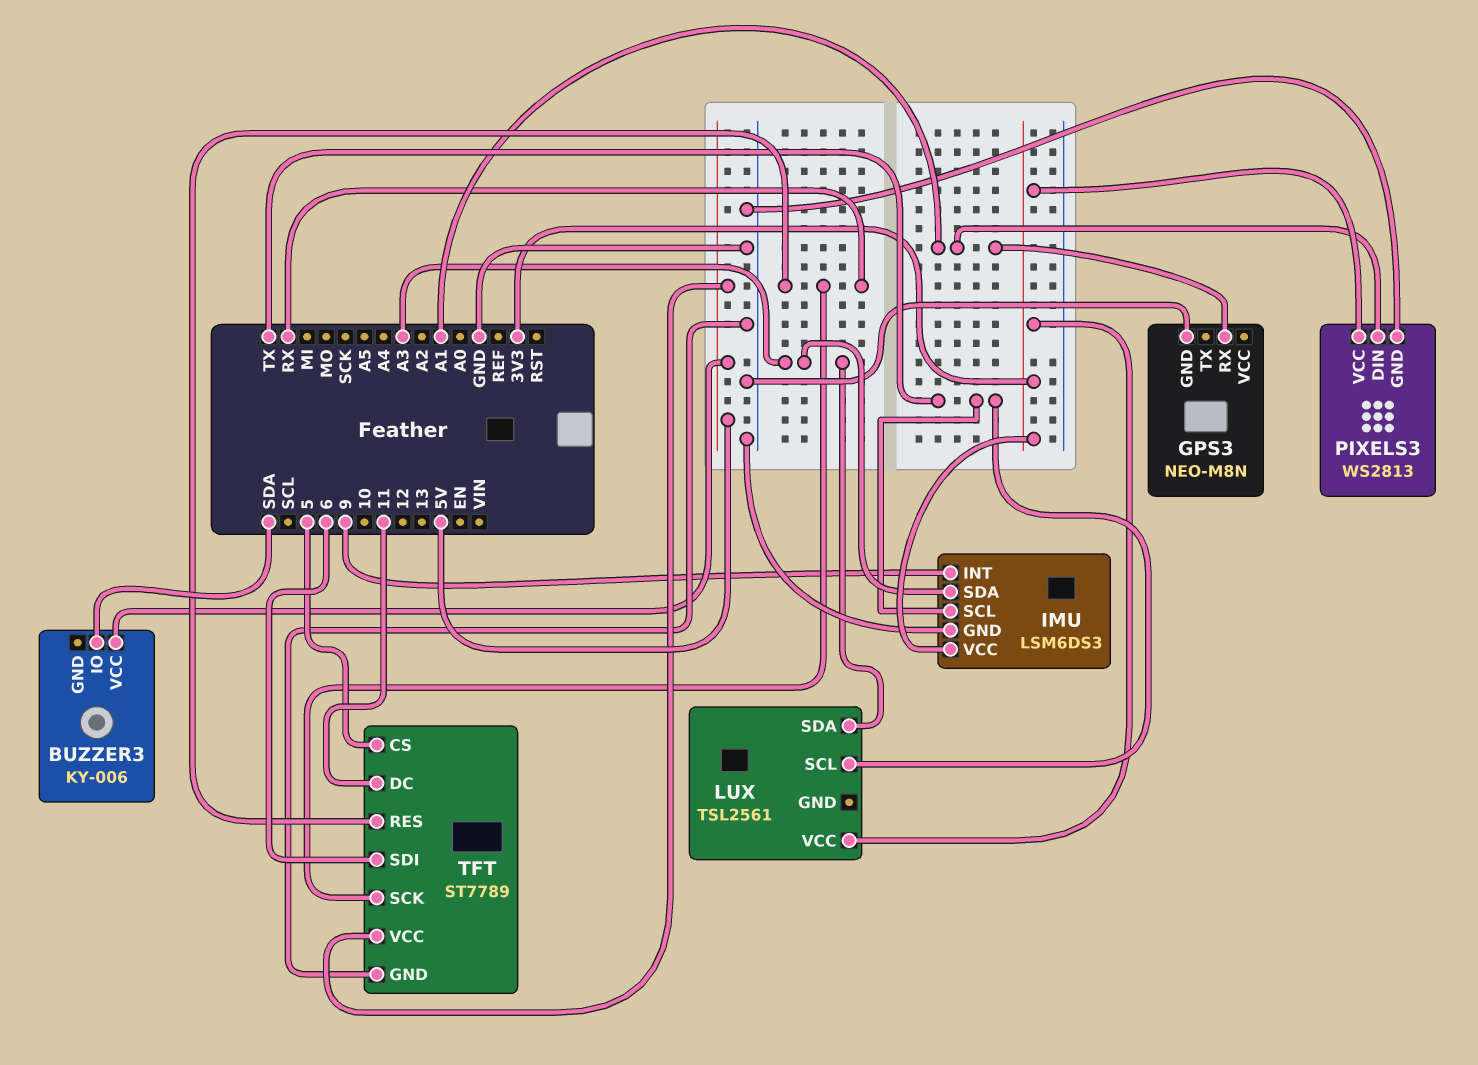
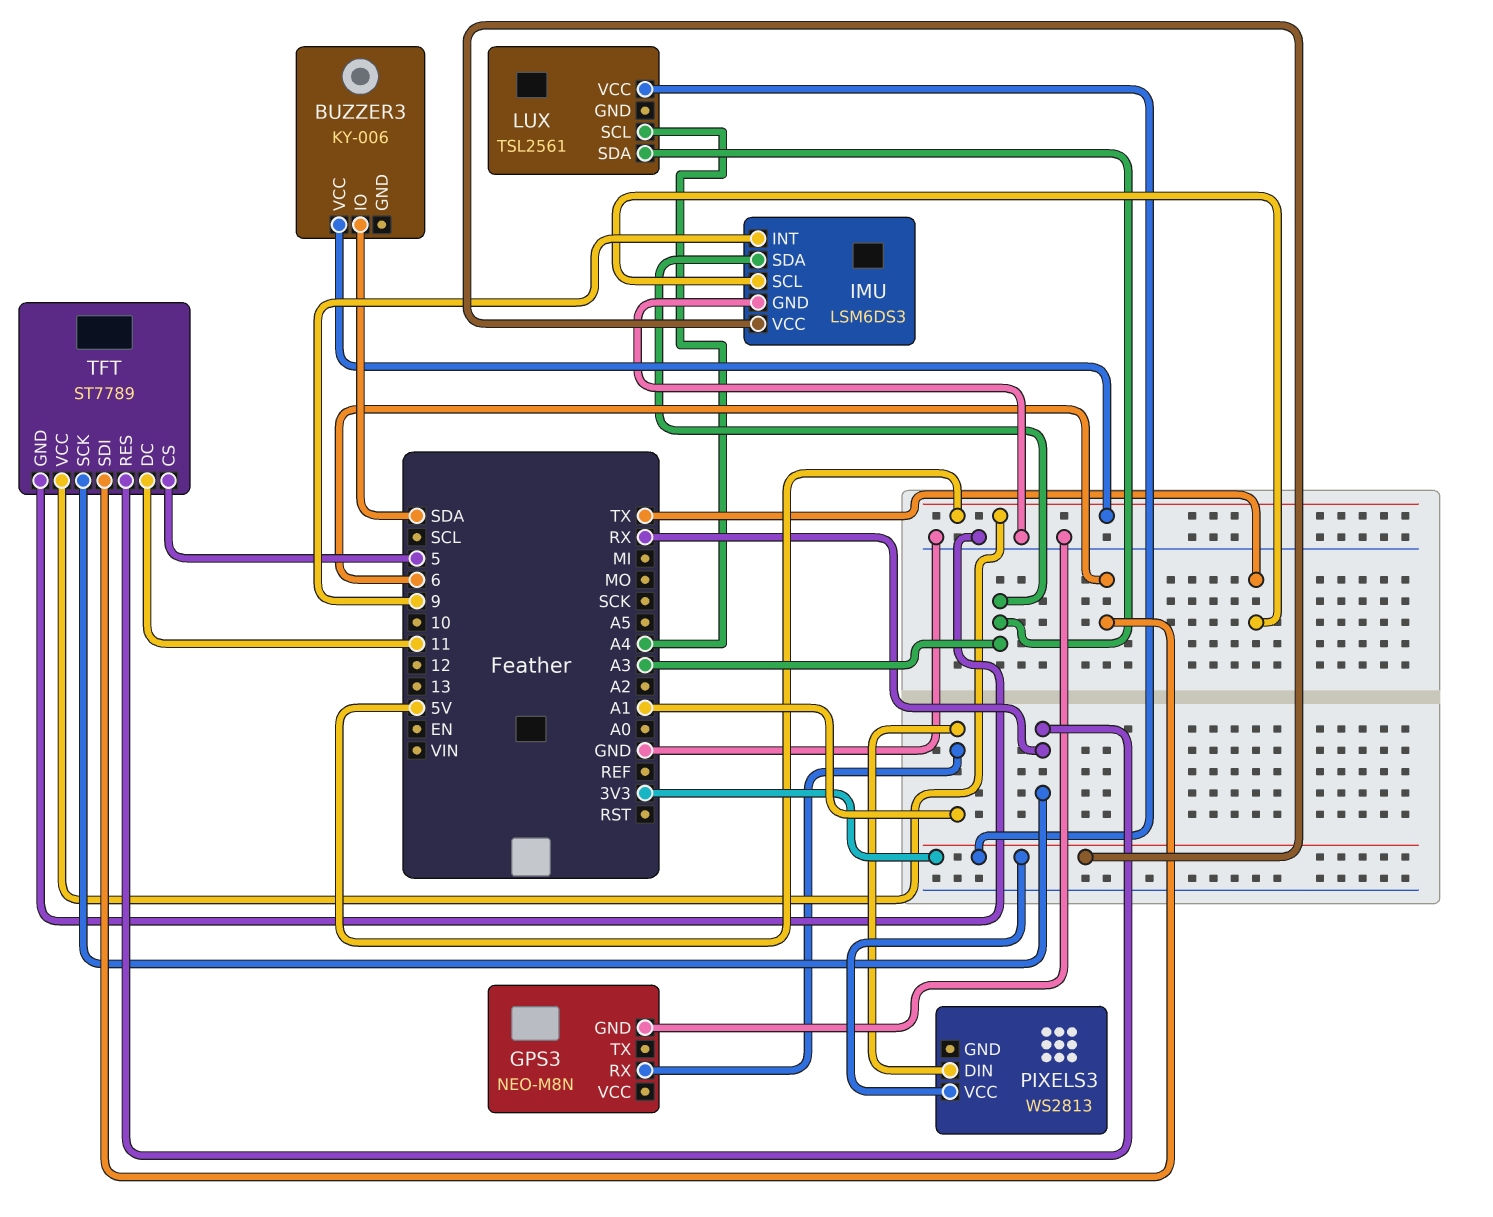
LUX pin SCL: TX -> A4
PIXELS3 pin GND: GND -> none

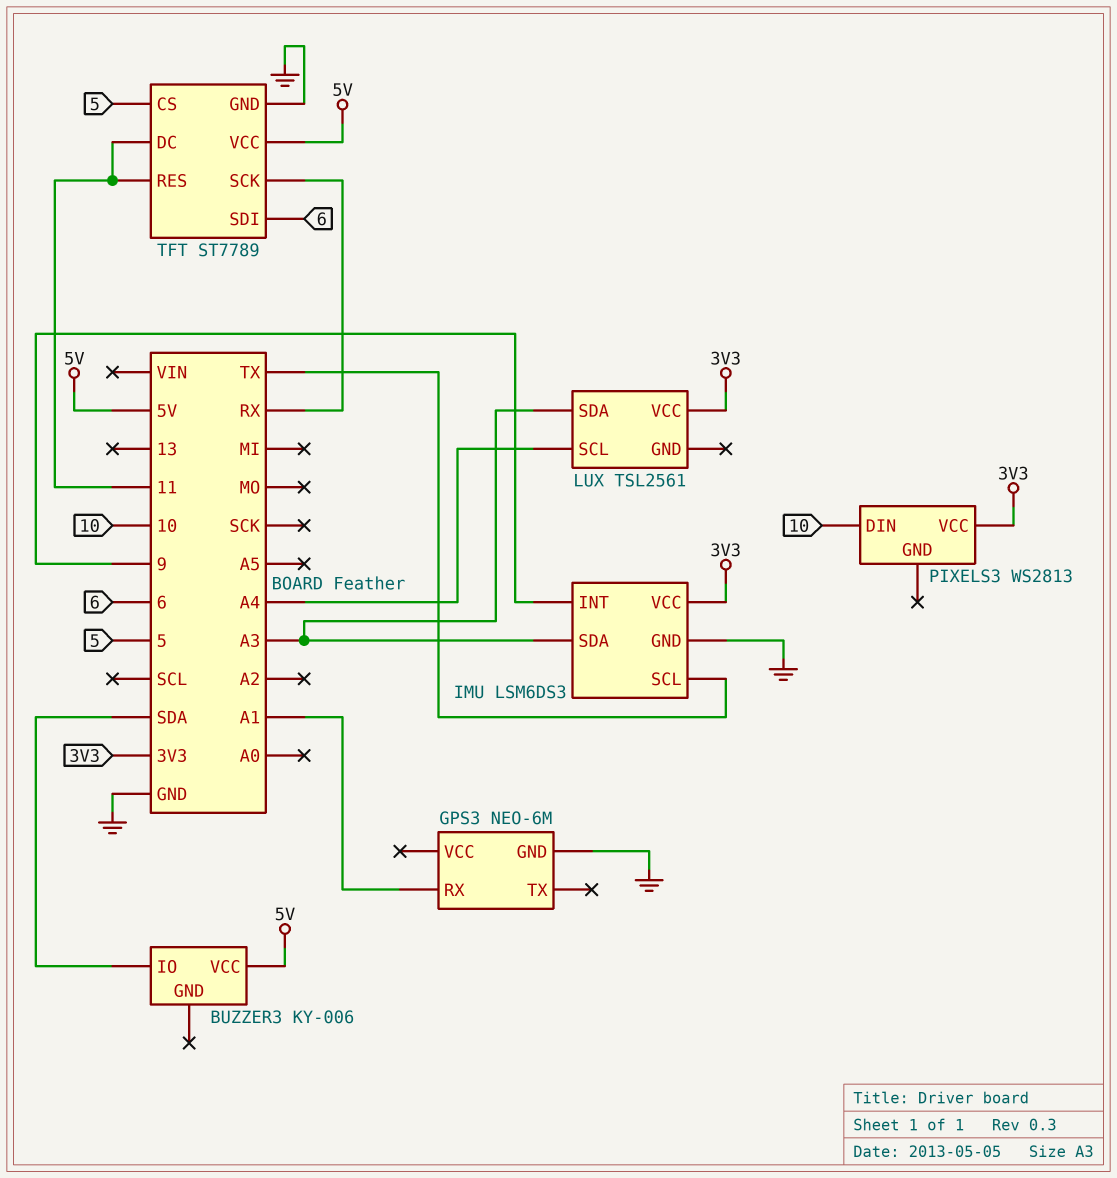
GPS3: NEO-M8N -> NEO-6M
PIXELS3 pin DIN: A1 -> 10
TFT pin RES: RX -> 11

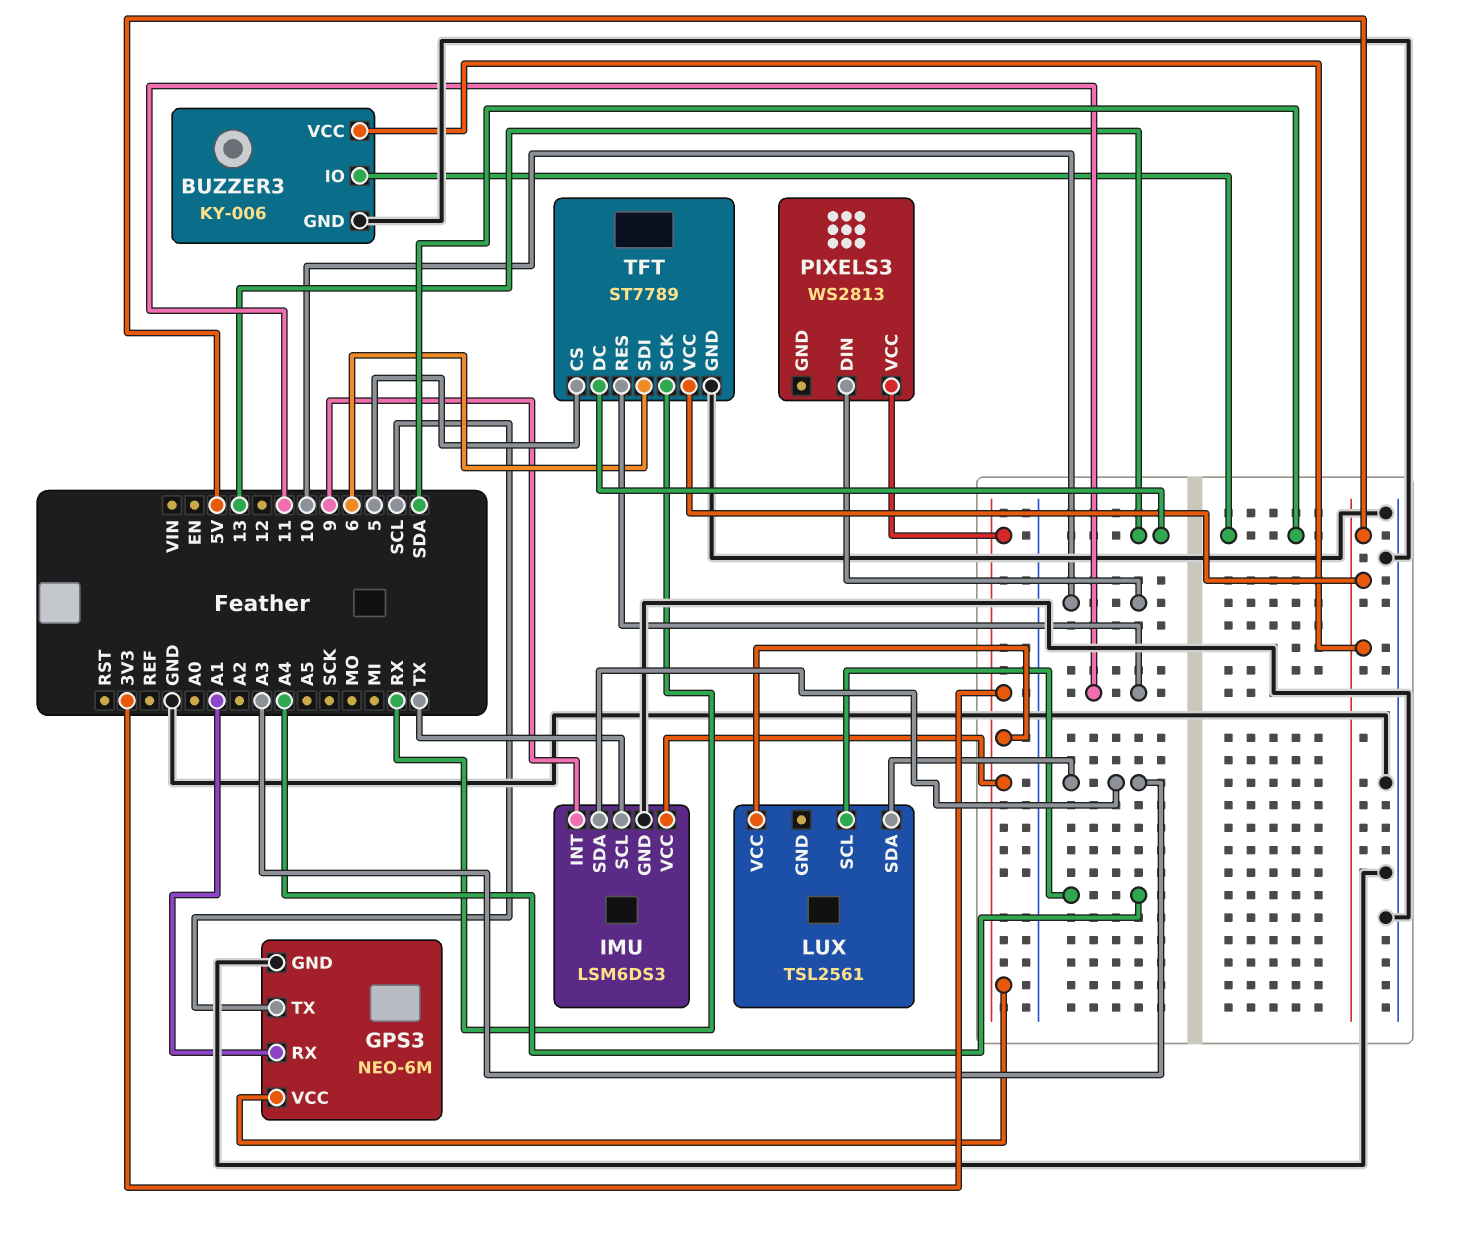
BUZZER3 pin GND: none -> GND
GPS3 pin TX: none -> SCL
GPS3 pin VCC: none -> 3V3
TFT pin DC: 11 -> 13

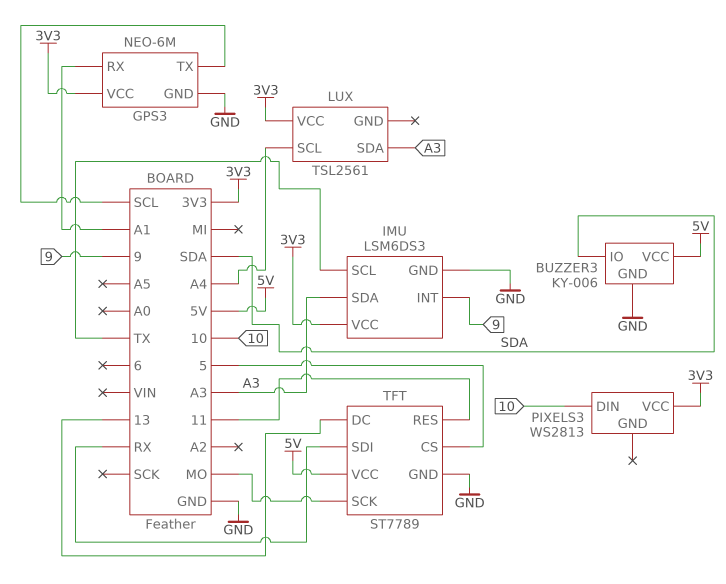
TFT pin SCK: RX -> MO
TFT pin SDI: 6 -> RX

